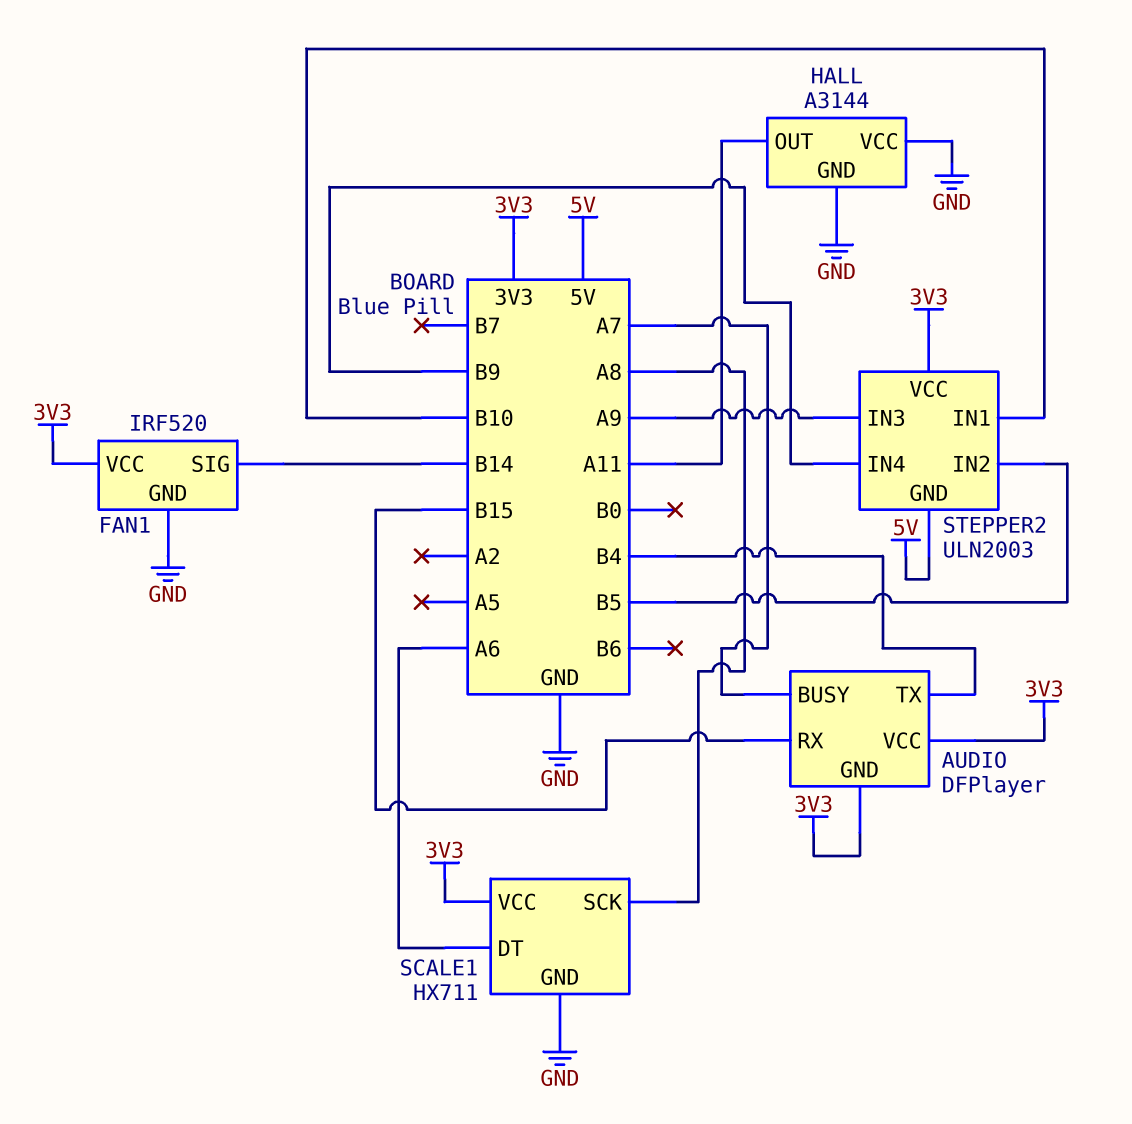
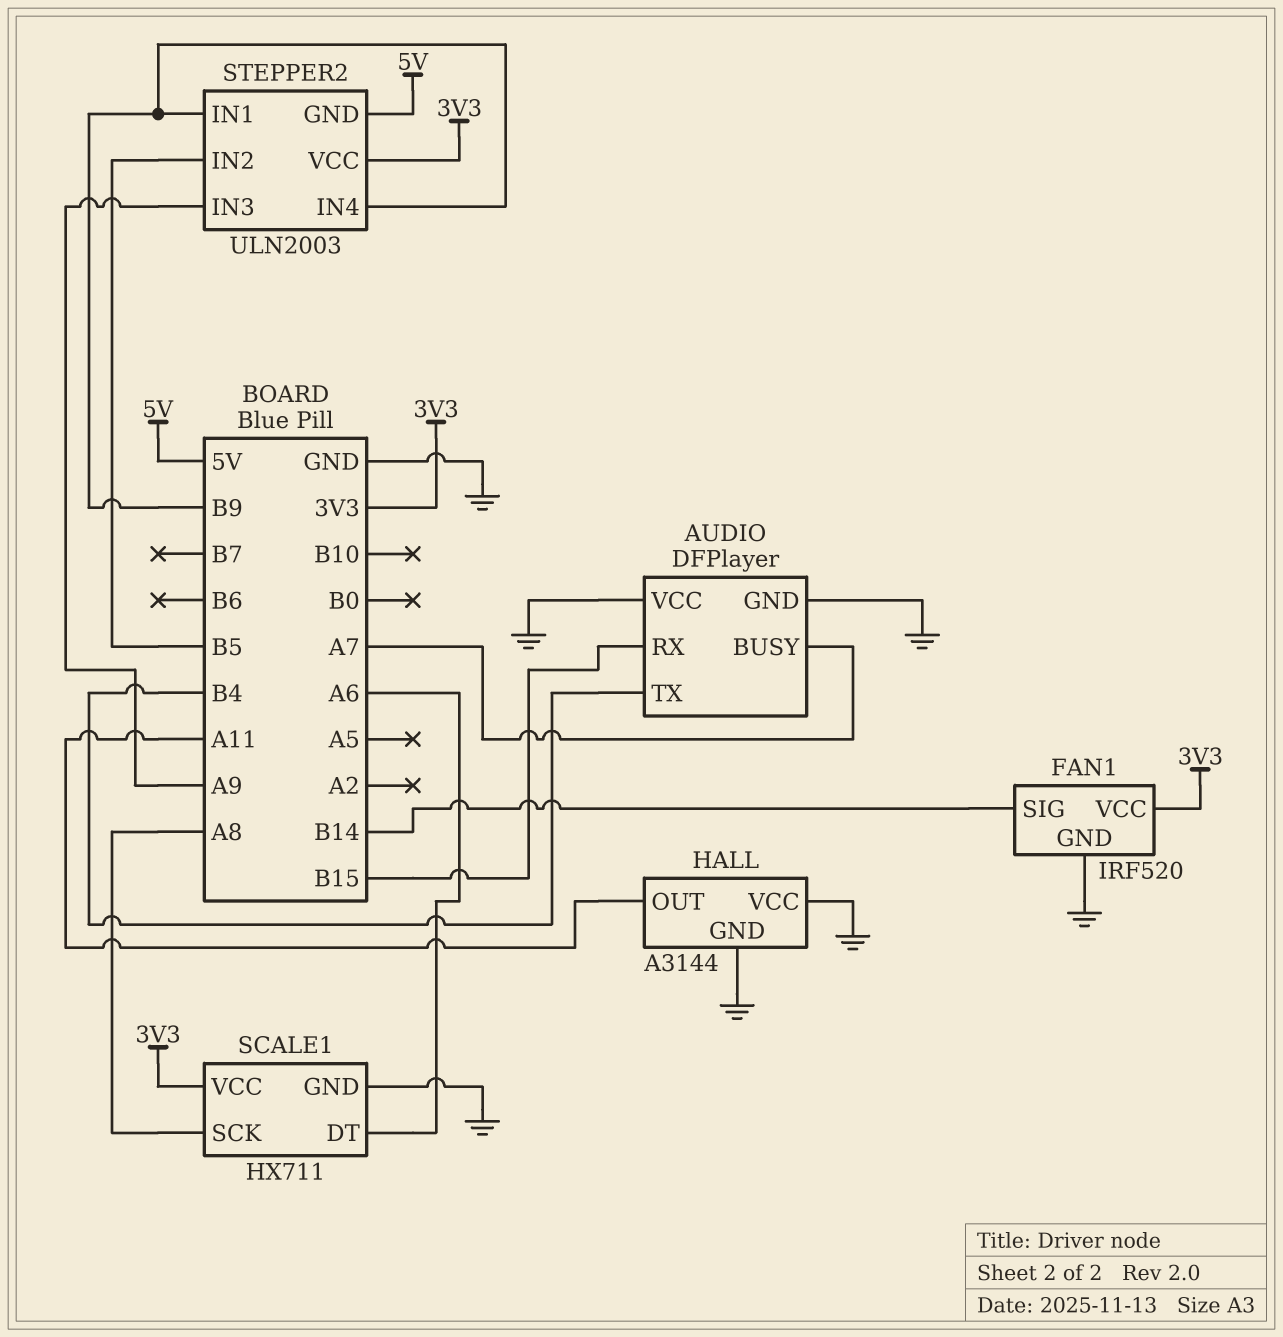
AUDIO pin GND: 3V3 -> GND
AUDIO pin VCC: 3V3 -> GND
STEPPER2 pin IN1: B10 -> B9

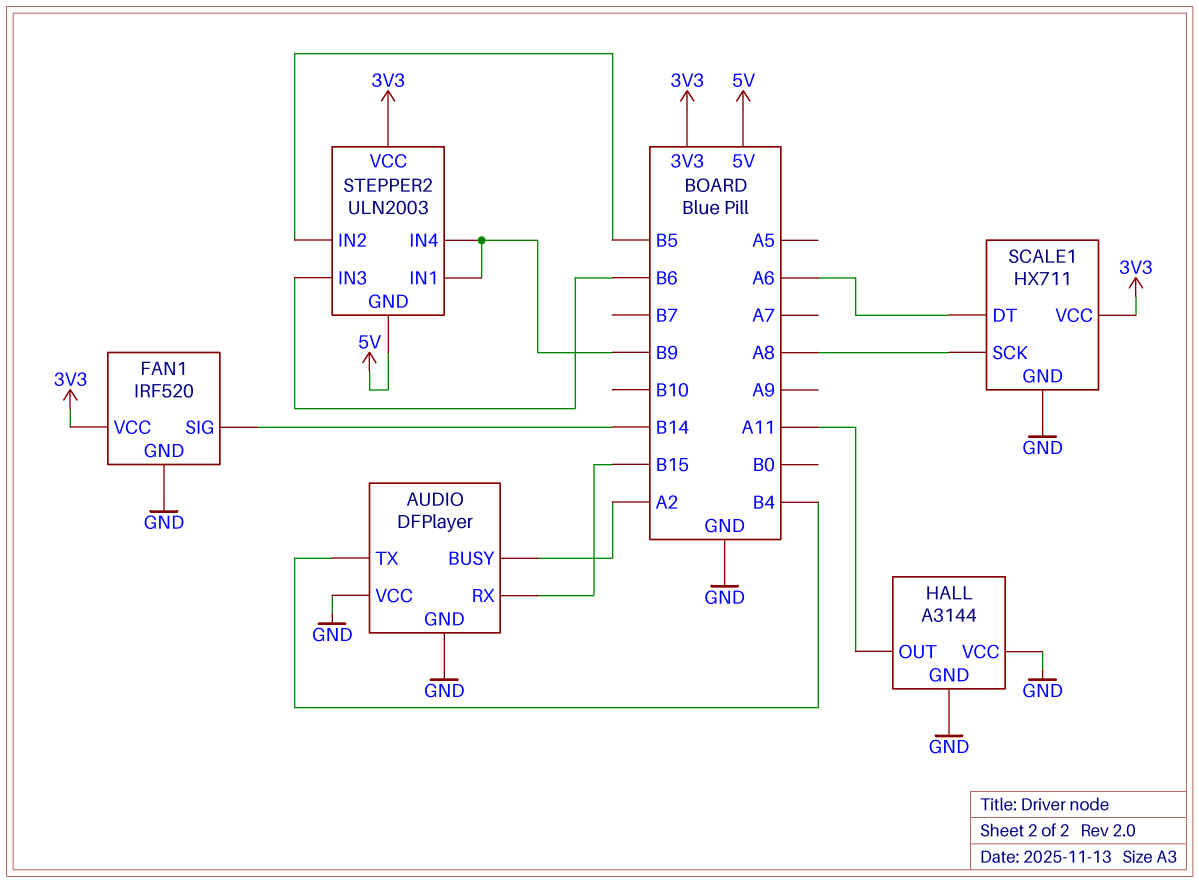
AUDIO pin BUSY: A7 -> A2
STEPPER2 pin IN3: A9 -> B6

